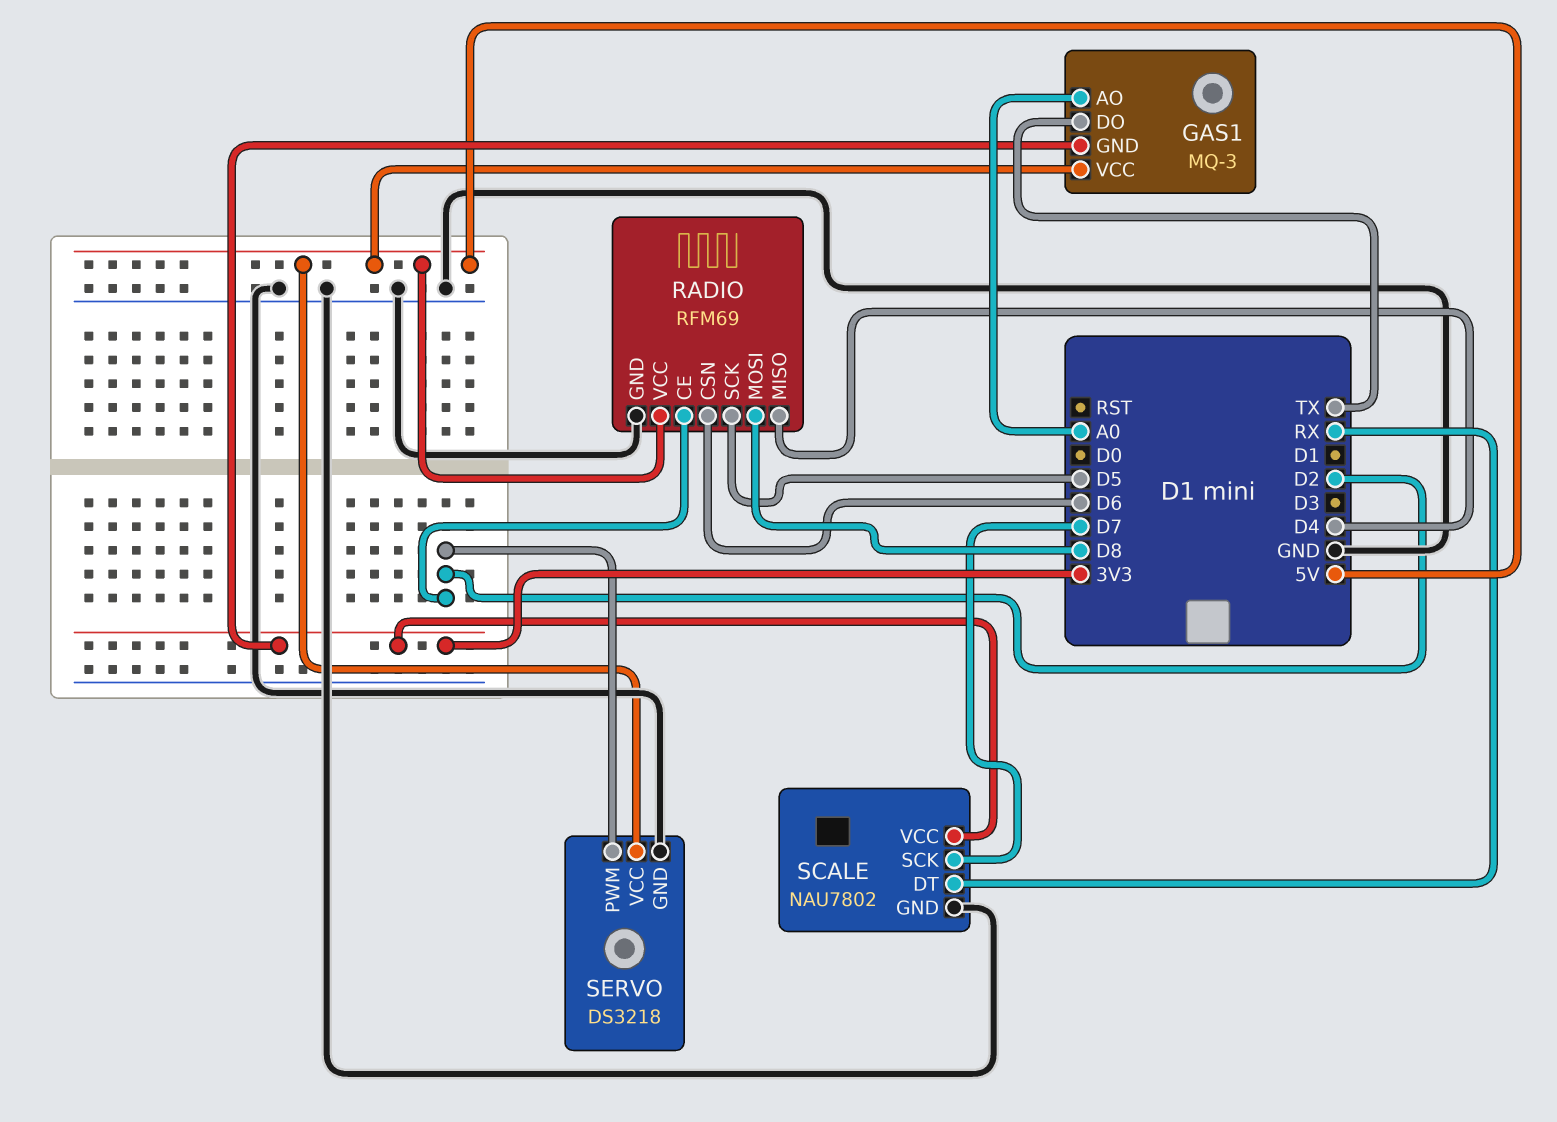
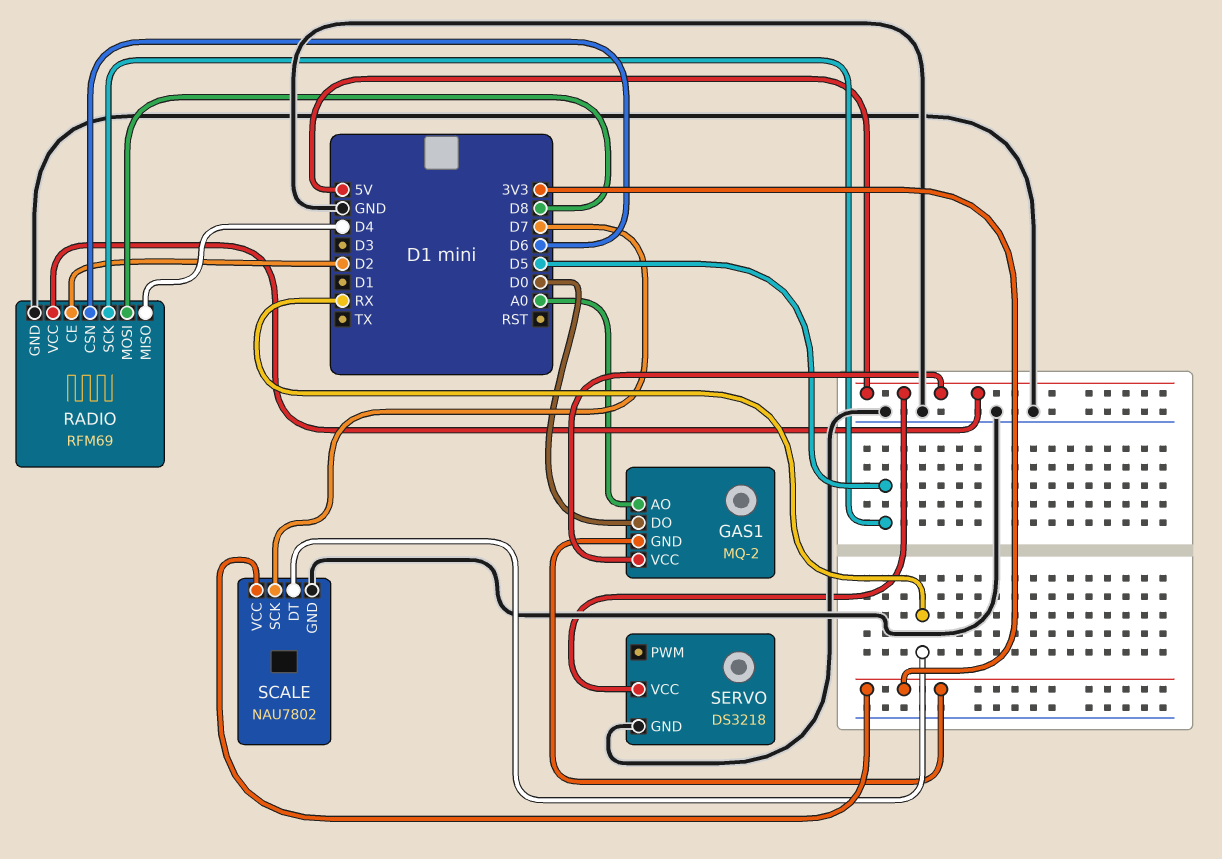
GAS1: MQ-3 -> MQ-2
GAS1 pin DO: TX -> D0
SERVO pin PWM: D2 -> none

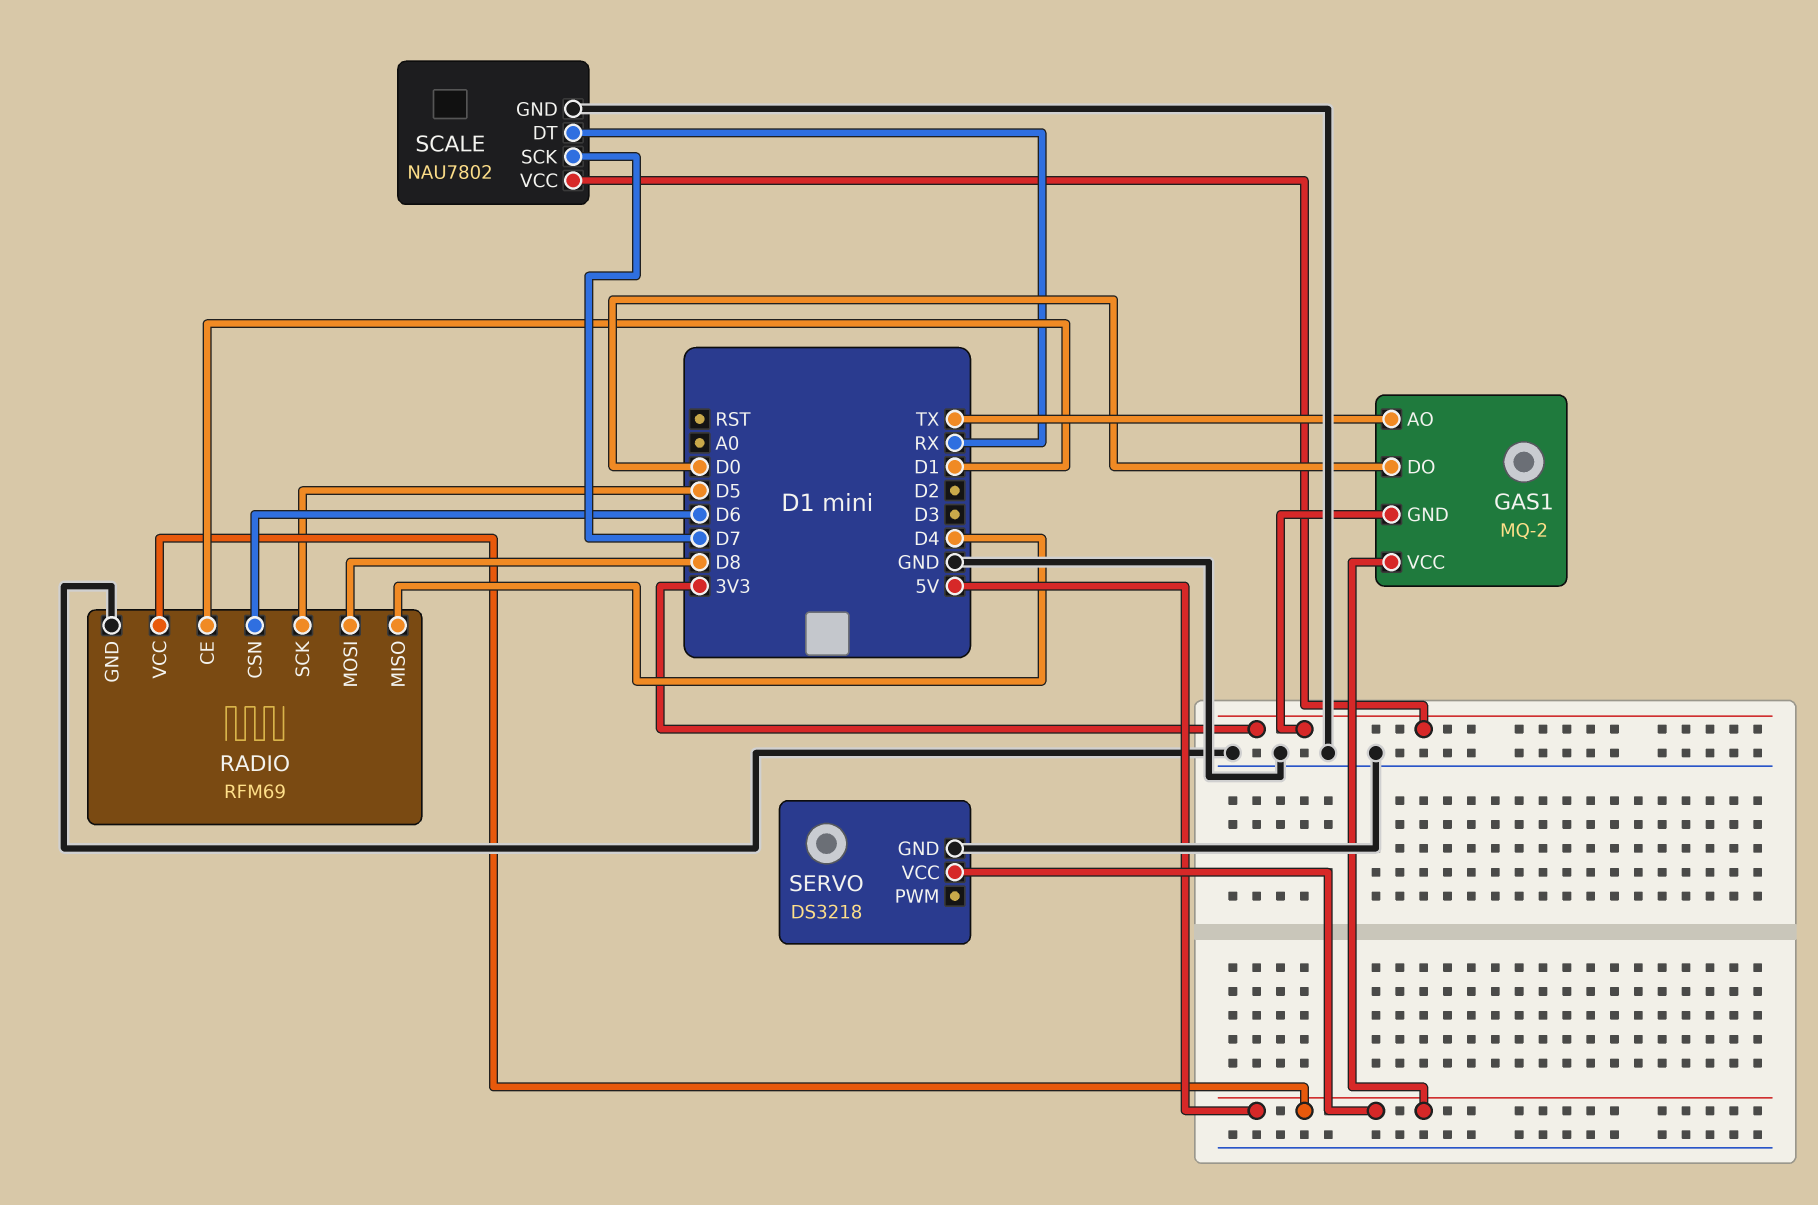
GAS1 pin AO: A0 -> TX
RADIO pin CE: D2 -> D1

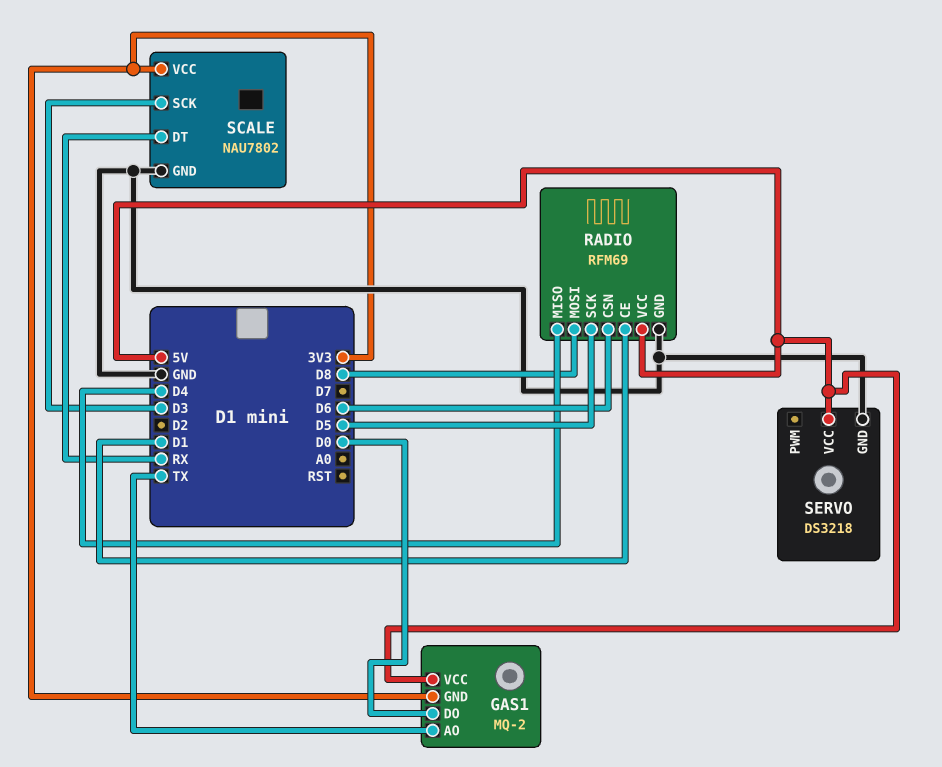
SCALE pin SCK: D7 -> D3

